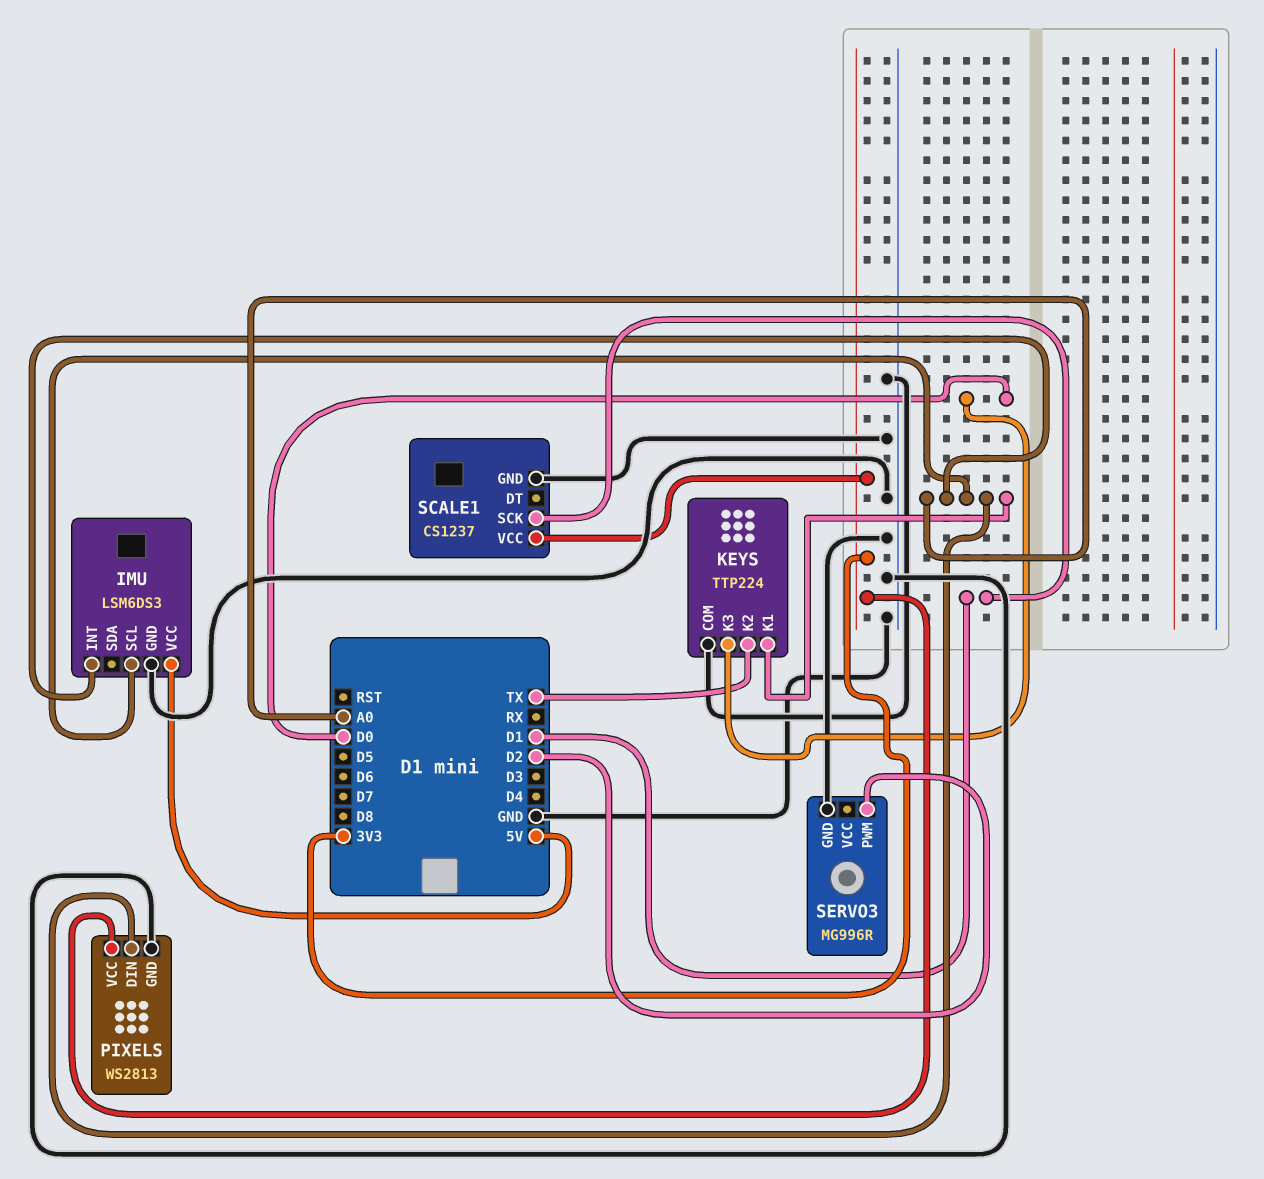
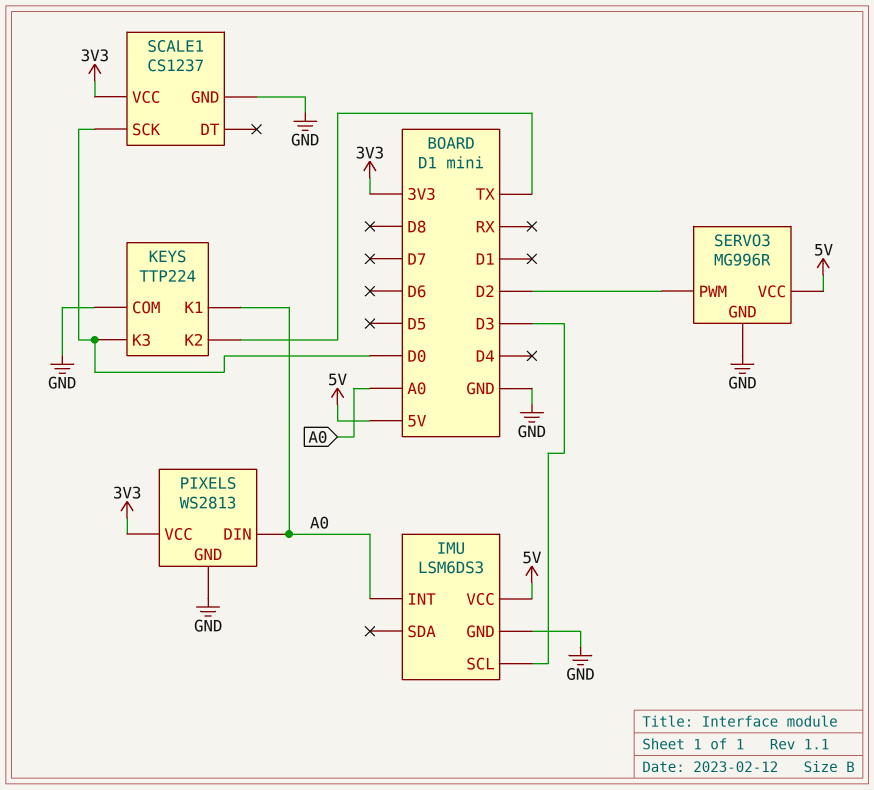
IMU pin SCL: A0 -> D3
SCALE1 pin SCK: D1 -> D0
SERVO3 pin VCC: none -> 5V

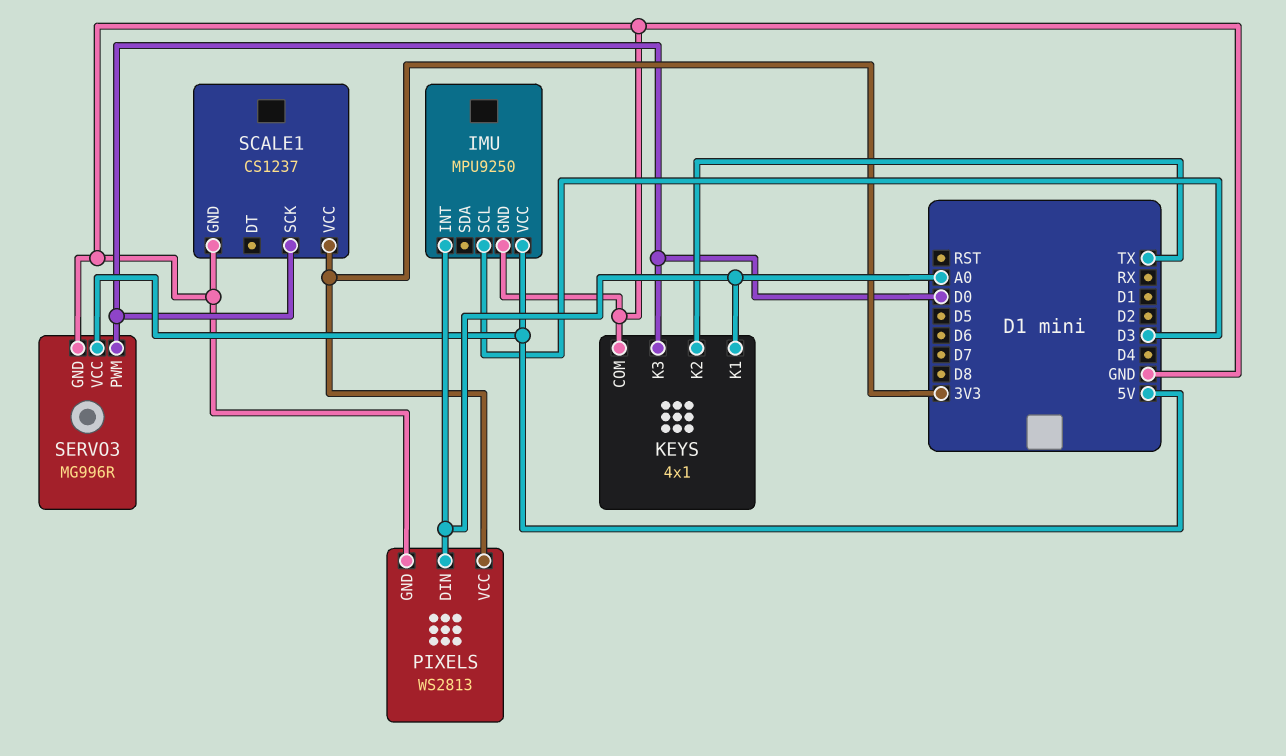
IMU: LSM6DS3 -> MPU9250
KEYS: TTP224 -> 4x1
SERVO3 pin PWM: D2 -> D0

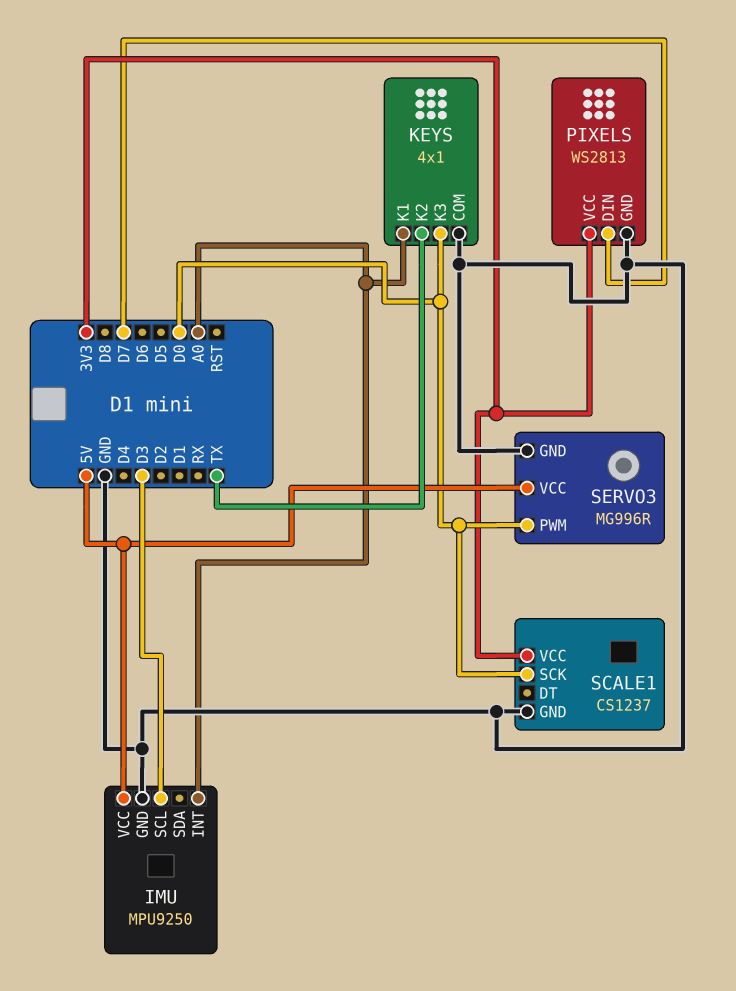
PIXELS pin DIN: A0 -> D7

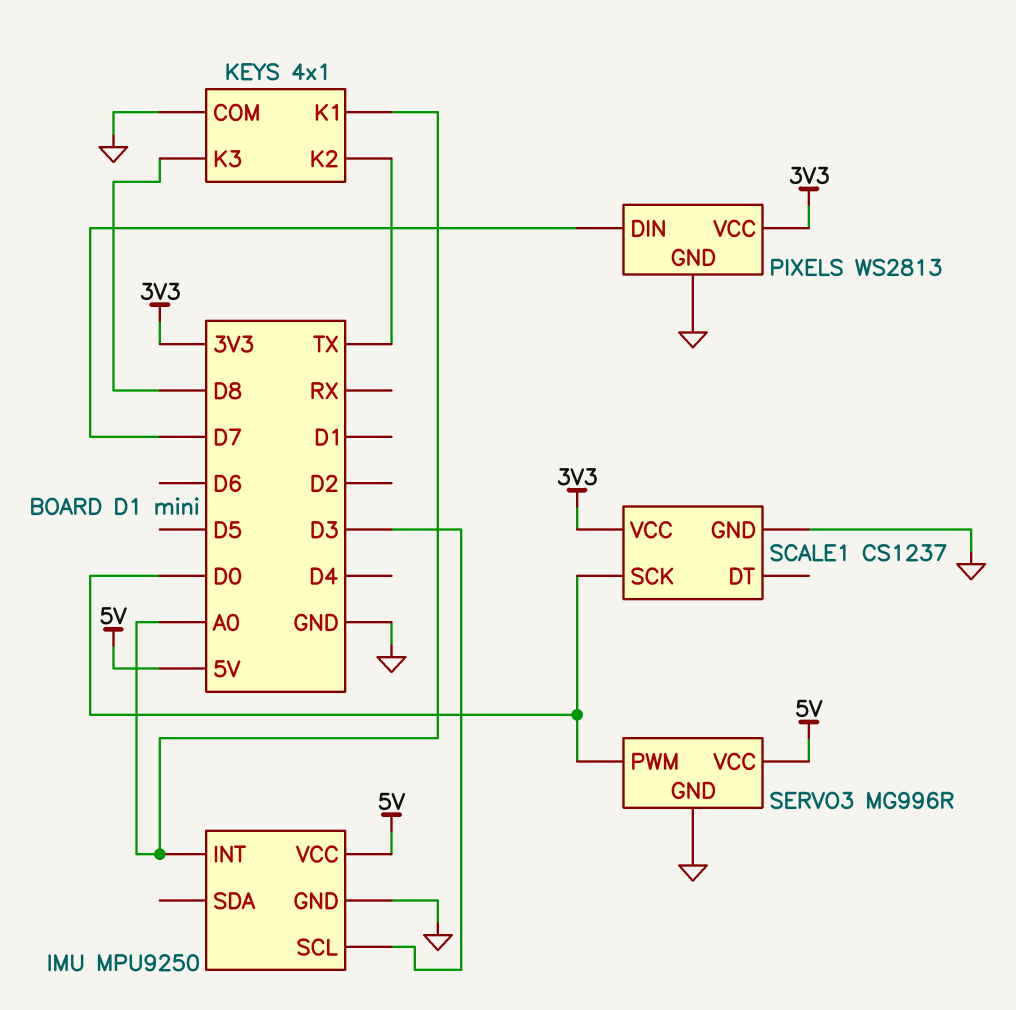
KEYS pin K3: D0 -> D8

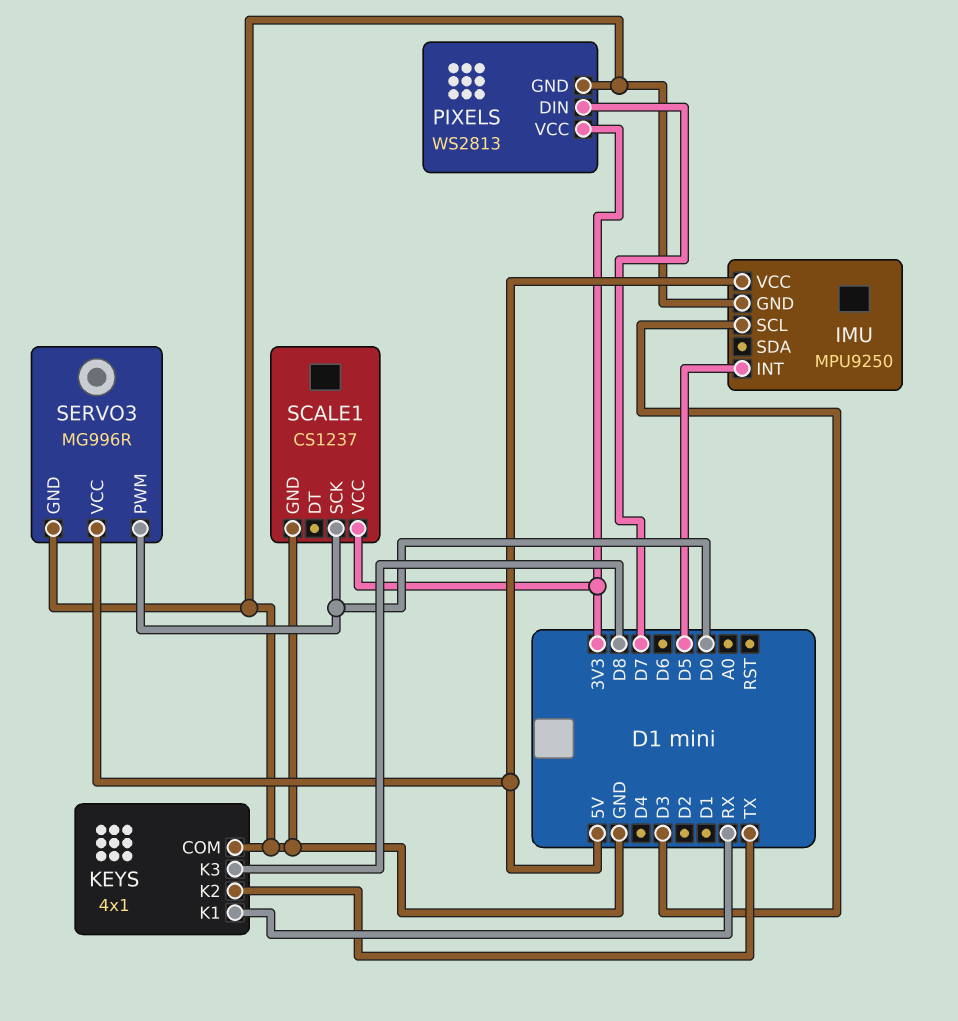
IMU pin INT: A0 -> D5
KEYS pin K1: A0 -> RX

